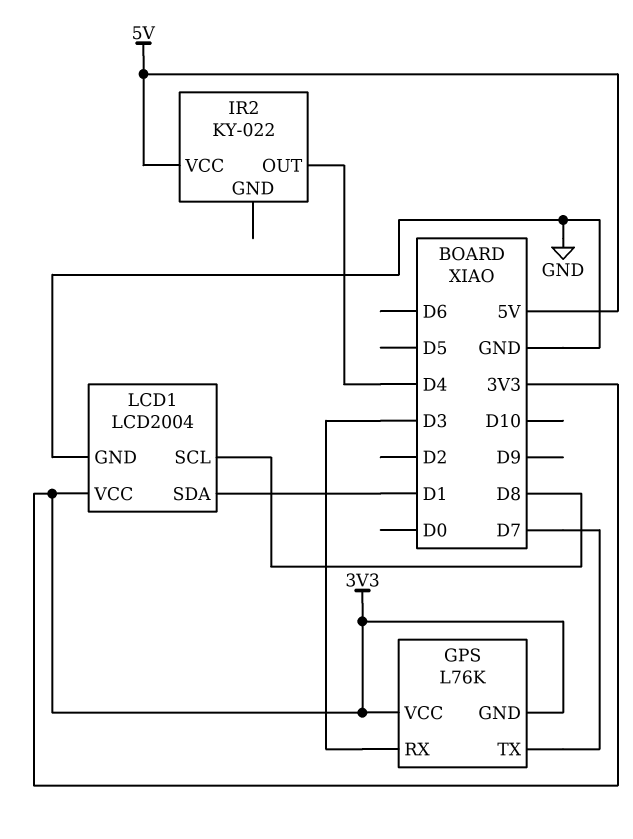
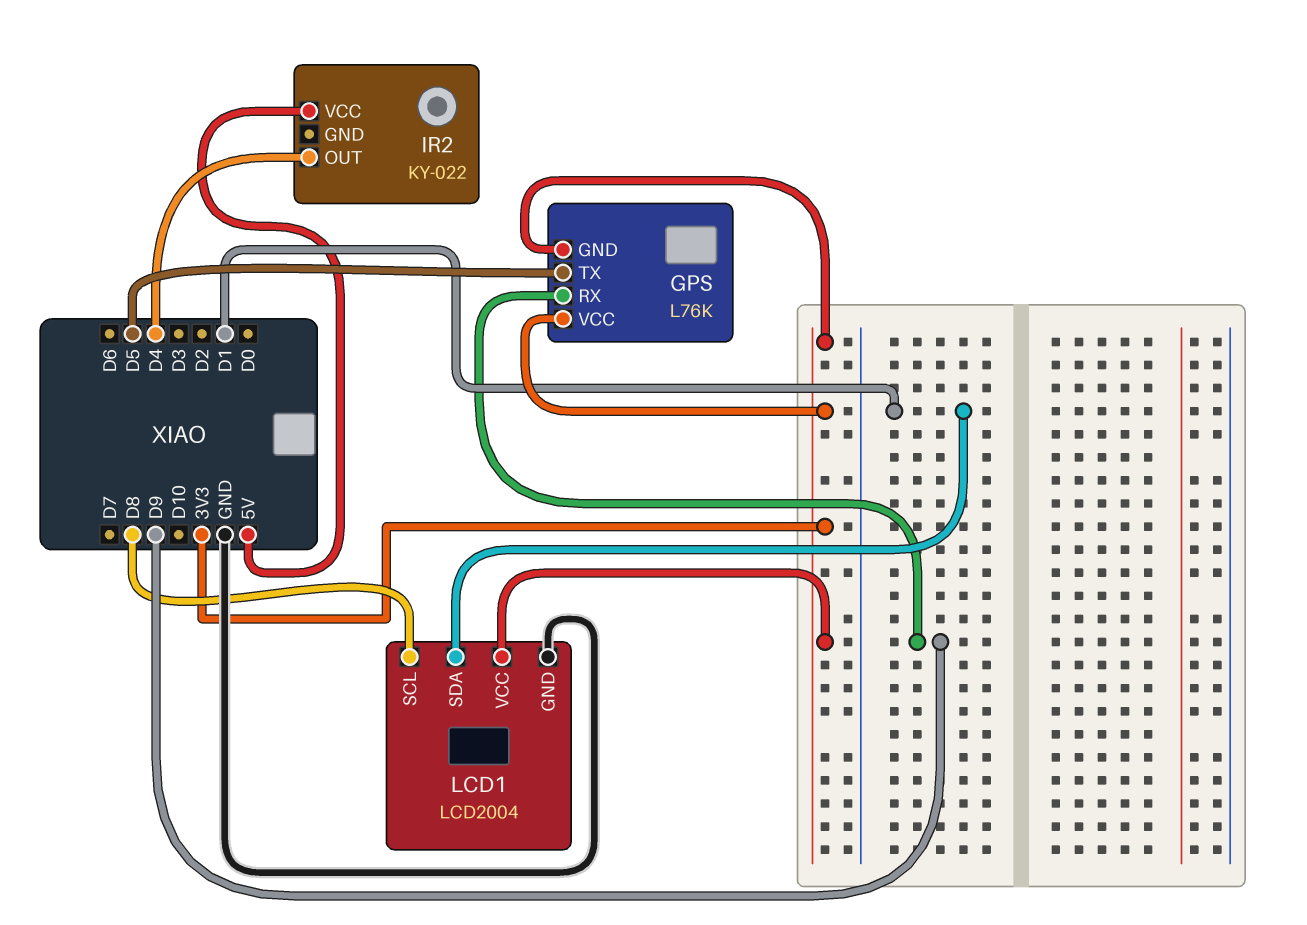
GPS pin RX: D3 -> D9
GPS pin TX: D7 -> D5

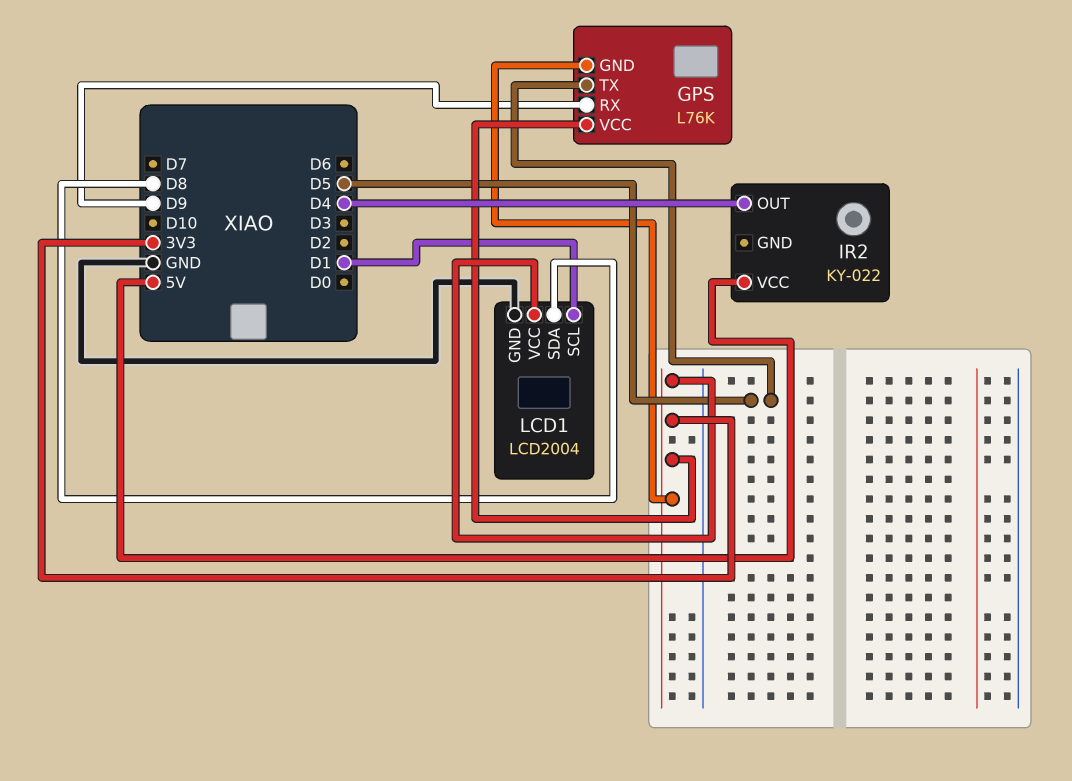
LCD1 pin SCL: D8 -> D1
LCD1 pin SDA: D1 -> D8

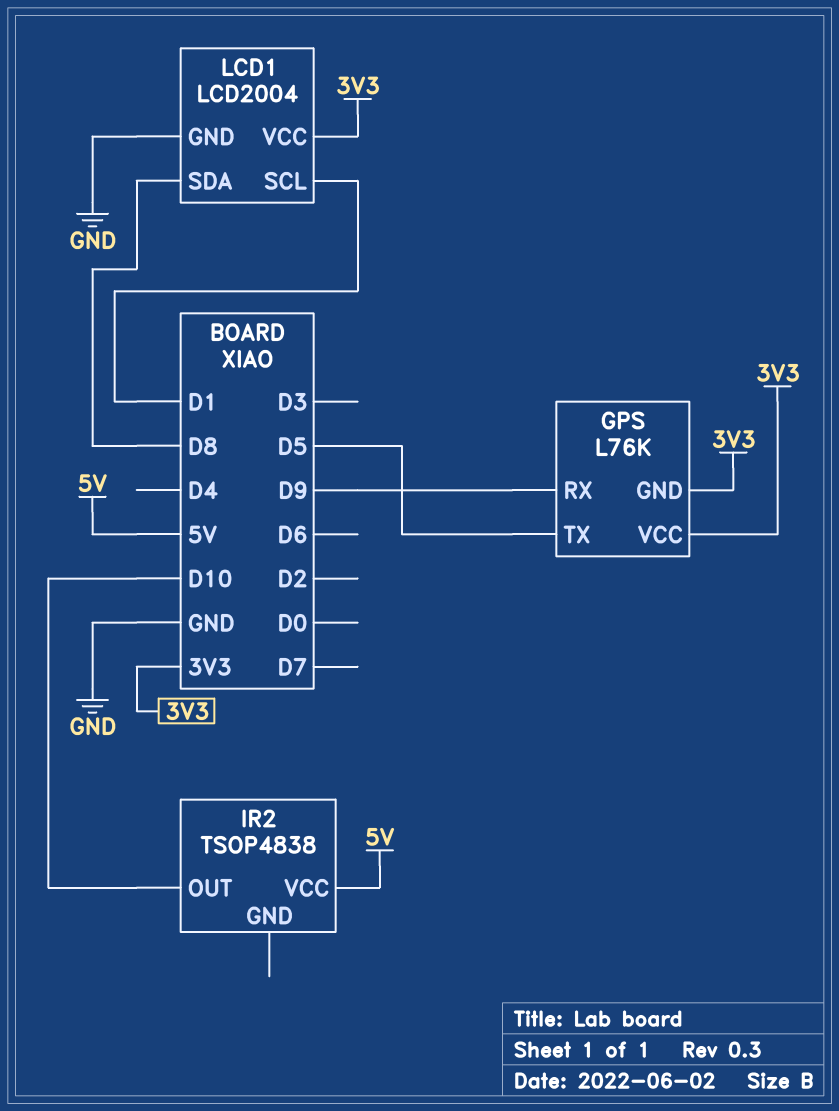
IR2: KY-022 -> TSOP4838
IR2 pin OUT: D4 -> D10

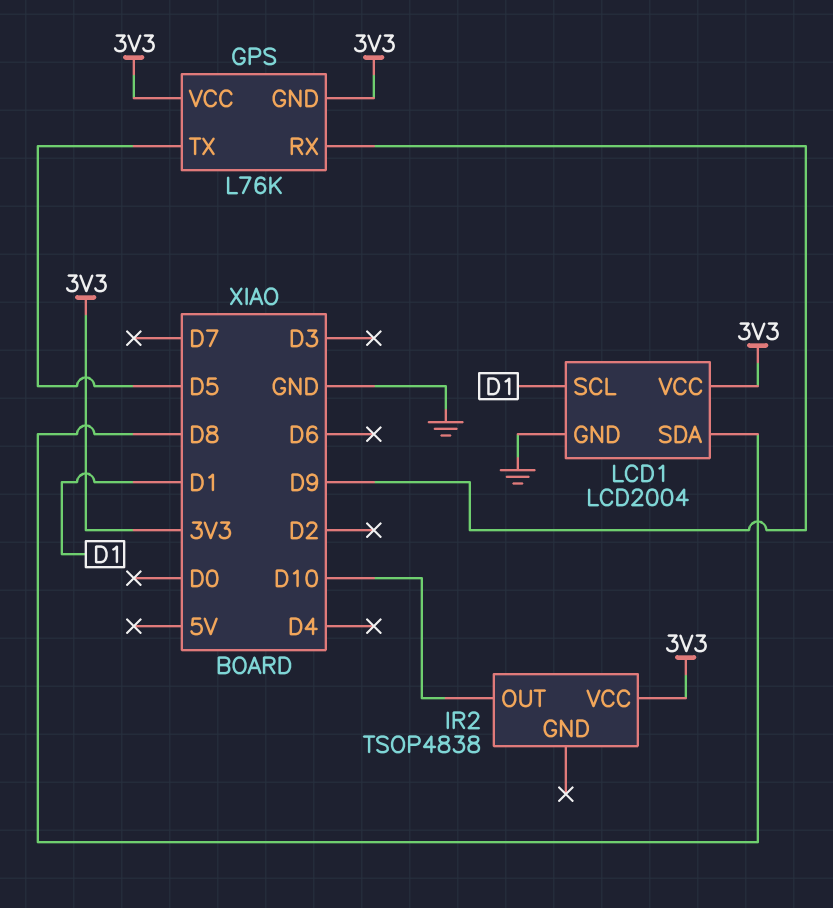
IR2 pin VCC: 5V -> 3V3

